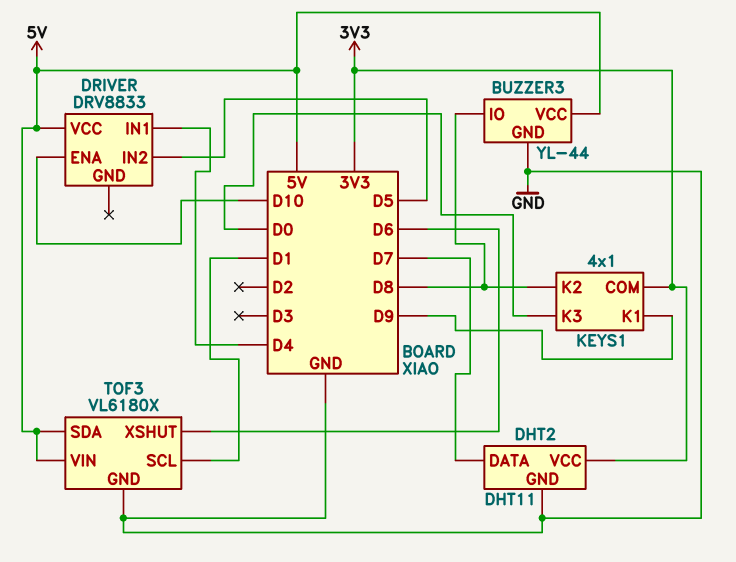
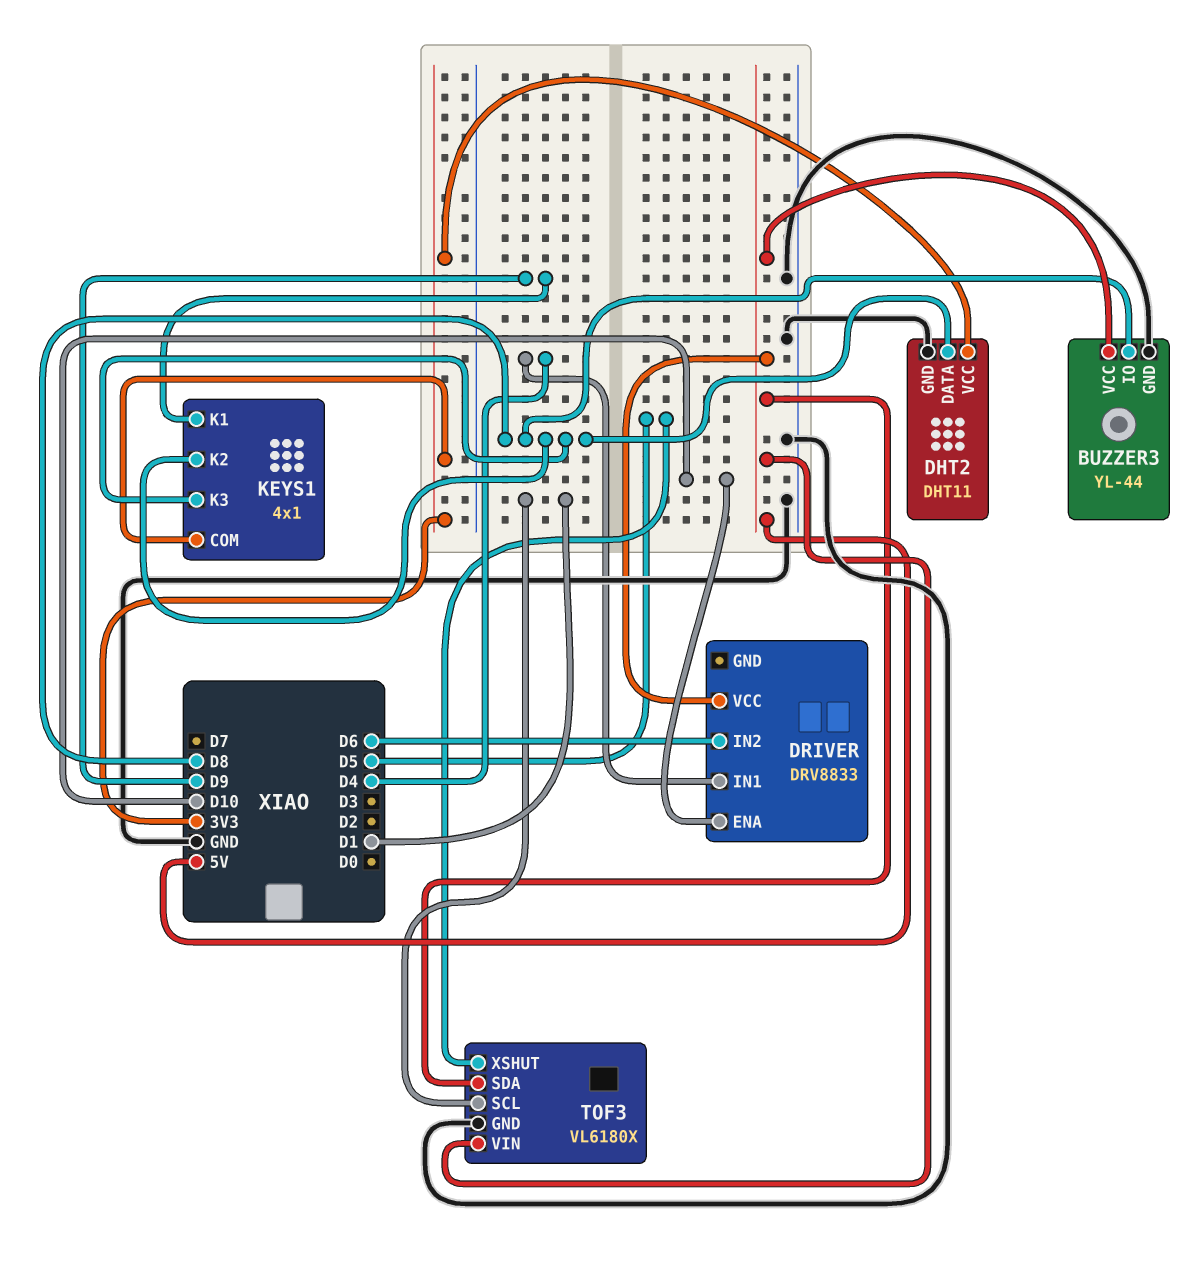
DHT2 pin DATA: D7 -> D8
DRIVER pin IN2: D5 -> D6
KEYS1 pin K3: D0 -> D8
TOF3 pin XSHUT: D6 -> D5

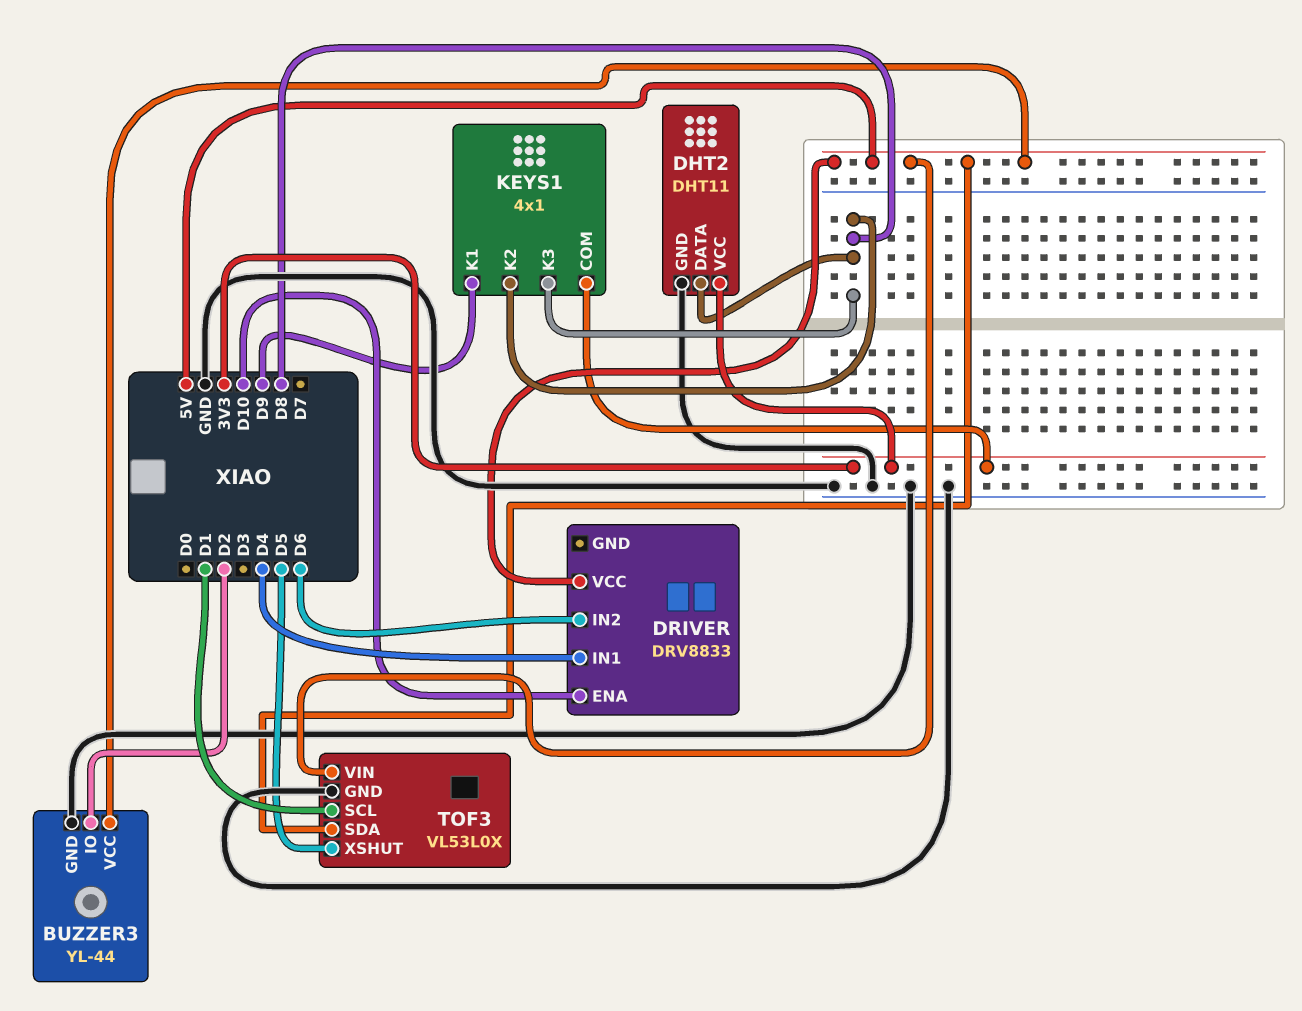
BUZZER3 pin IO: D8 -> D2
TOF3: VL6180X -> VL53L0X

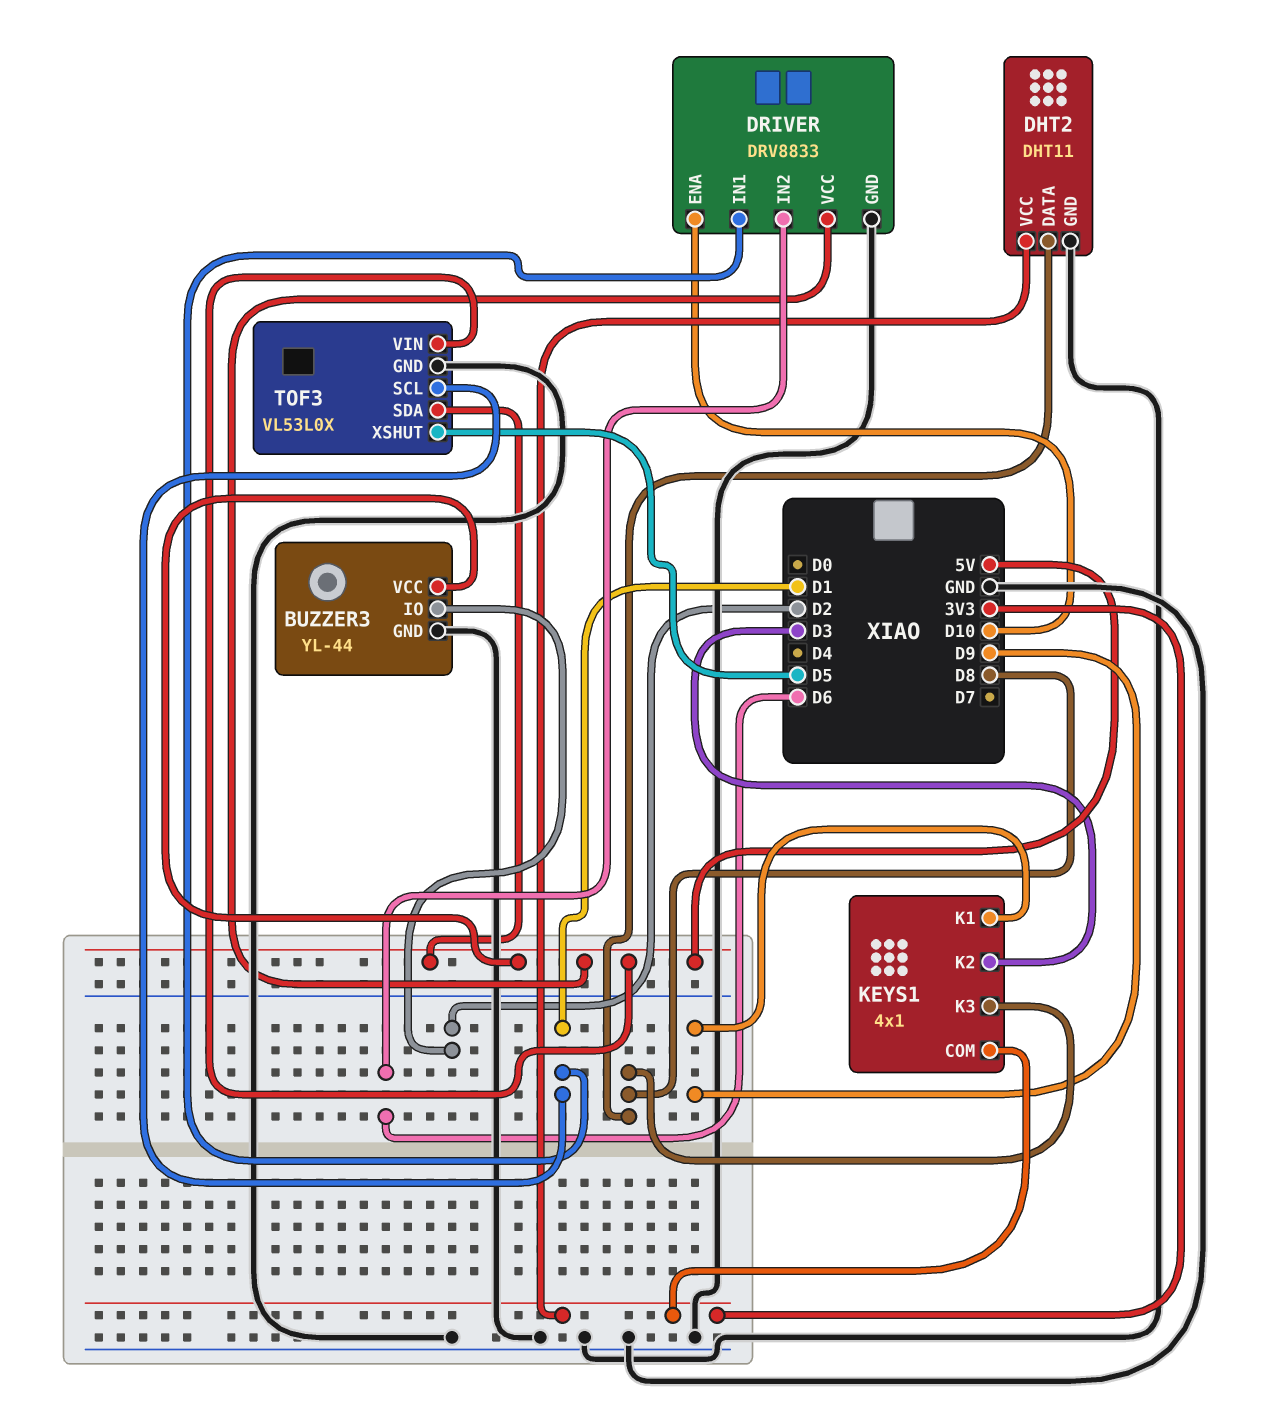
DRIVER pin GND: none -> GND
DRIVER pin IN1: D4 -> D1
KEYS1 pin K2: D8 -> D3

